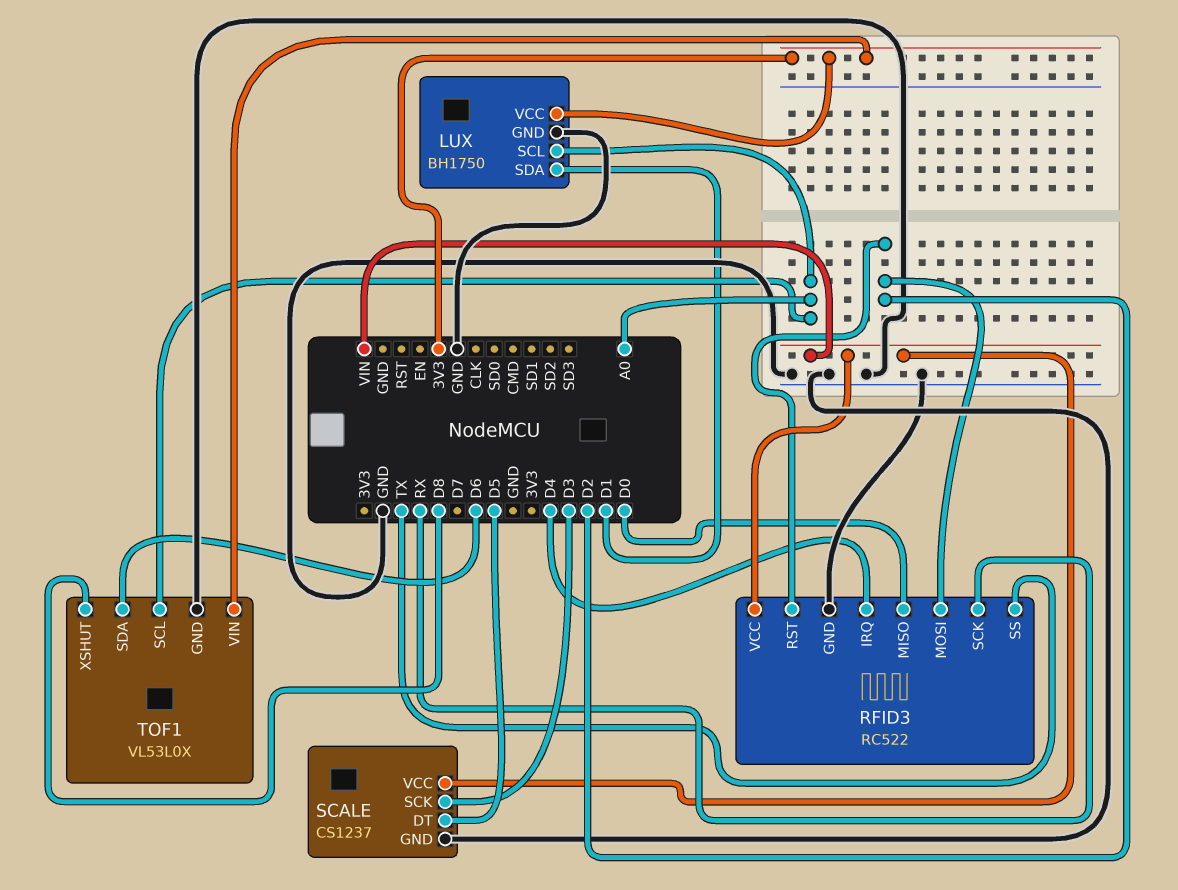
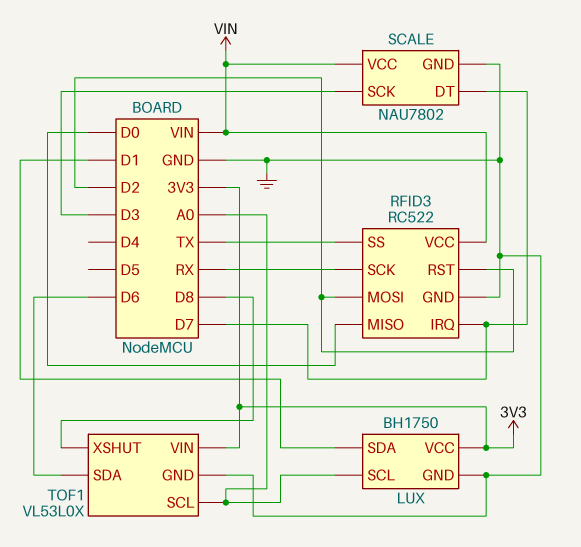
RFID3 pin IRQ: D4 -> D7
SCALE: CS1237 -> NAU7802
SCALE pin DT: D5 -> D7

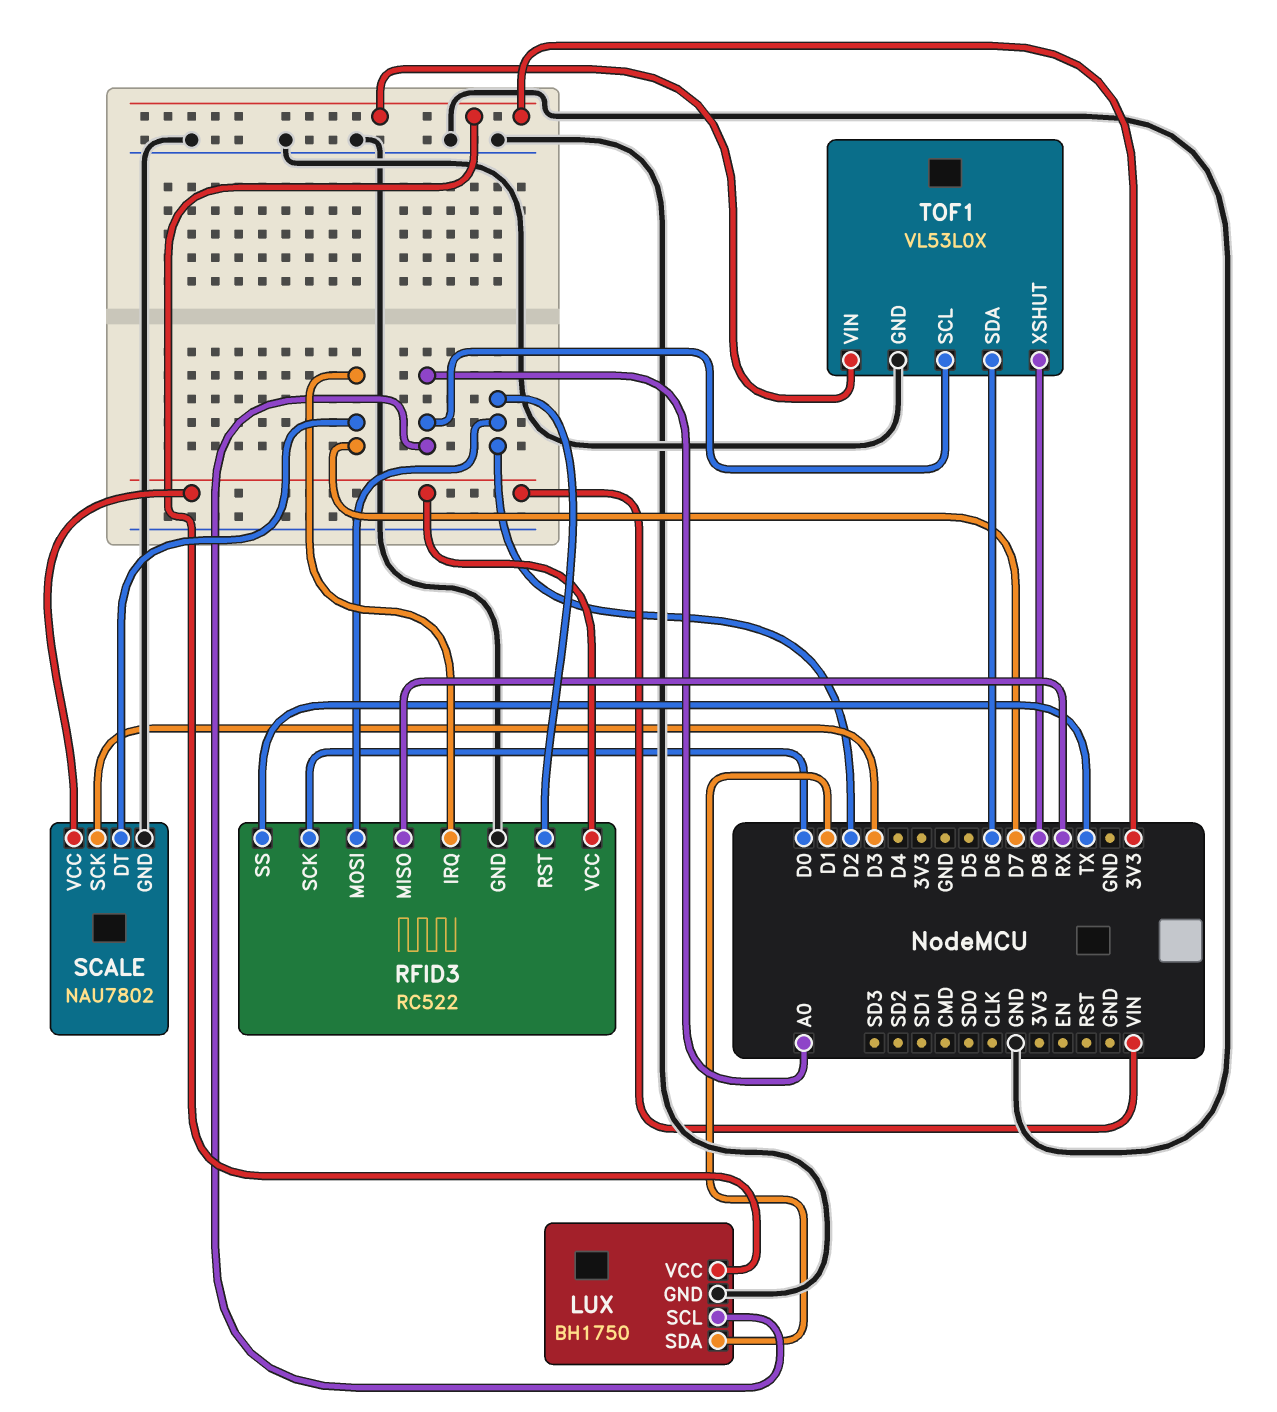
RFID3 pin MISO: D0 -> RX
RFID3 pin SCK: RX -> D0

